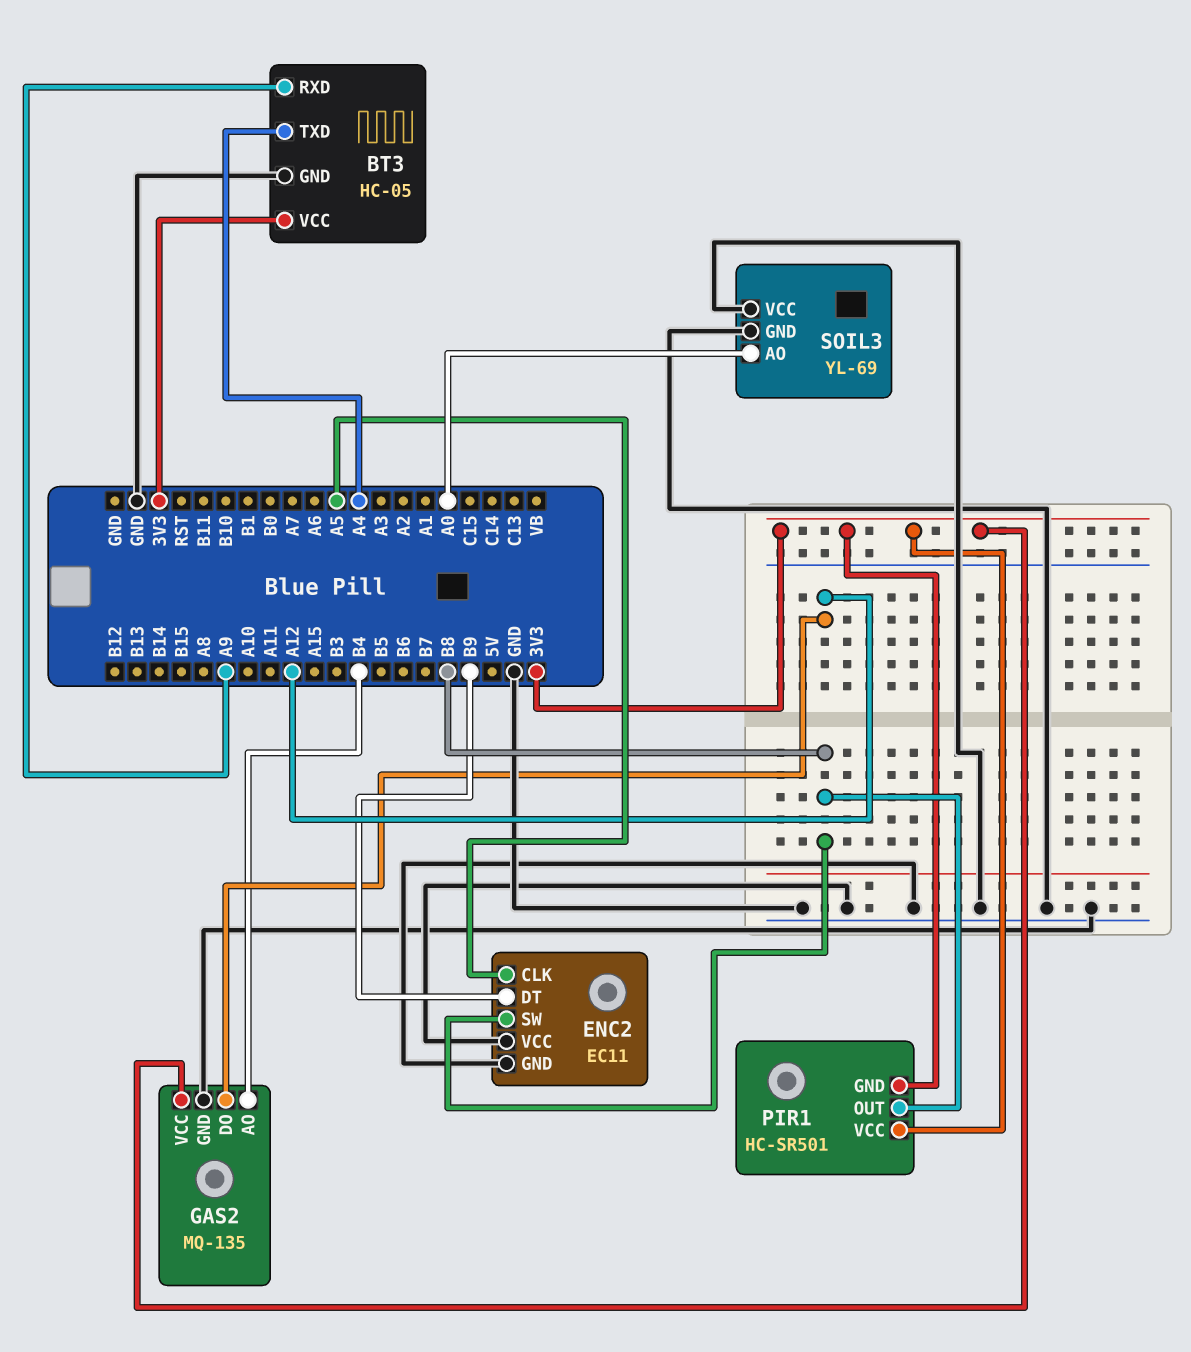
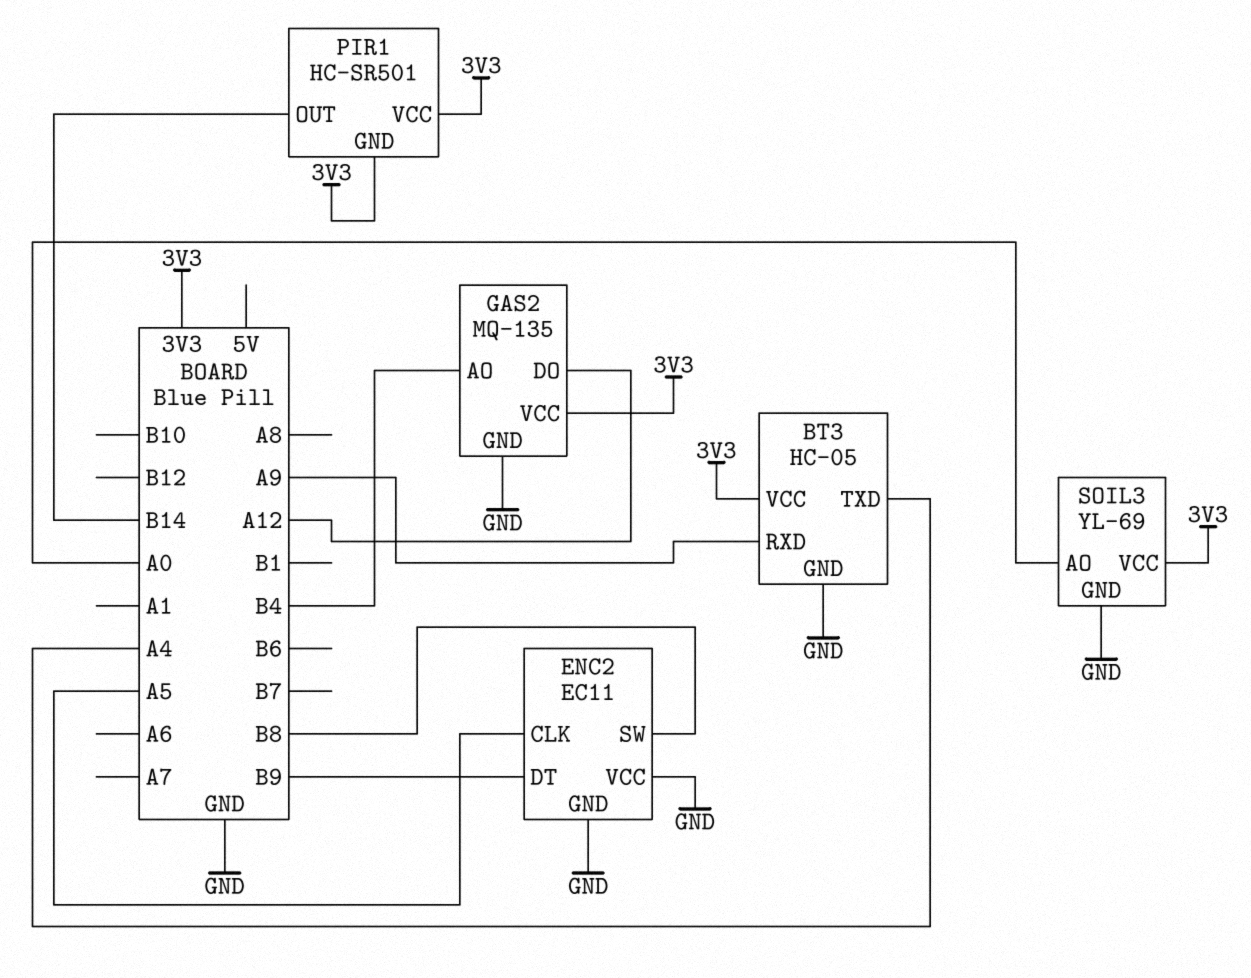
PIR1 pin OUT: B8 -> B14
SOIL3 pin VCC: GND -> 3V3

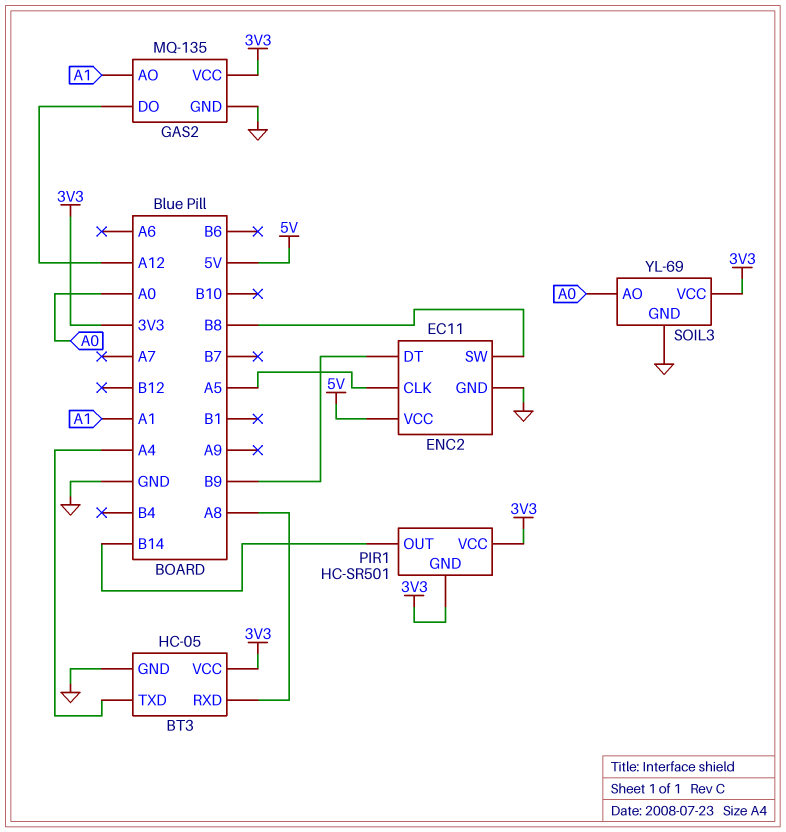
BT3 pin RXD: A9 -> A8
ENC2 pin VCC: GND -> 5V
GAS2 pin AO: B4 -> A1

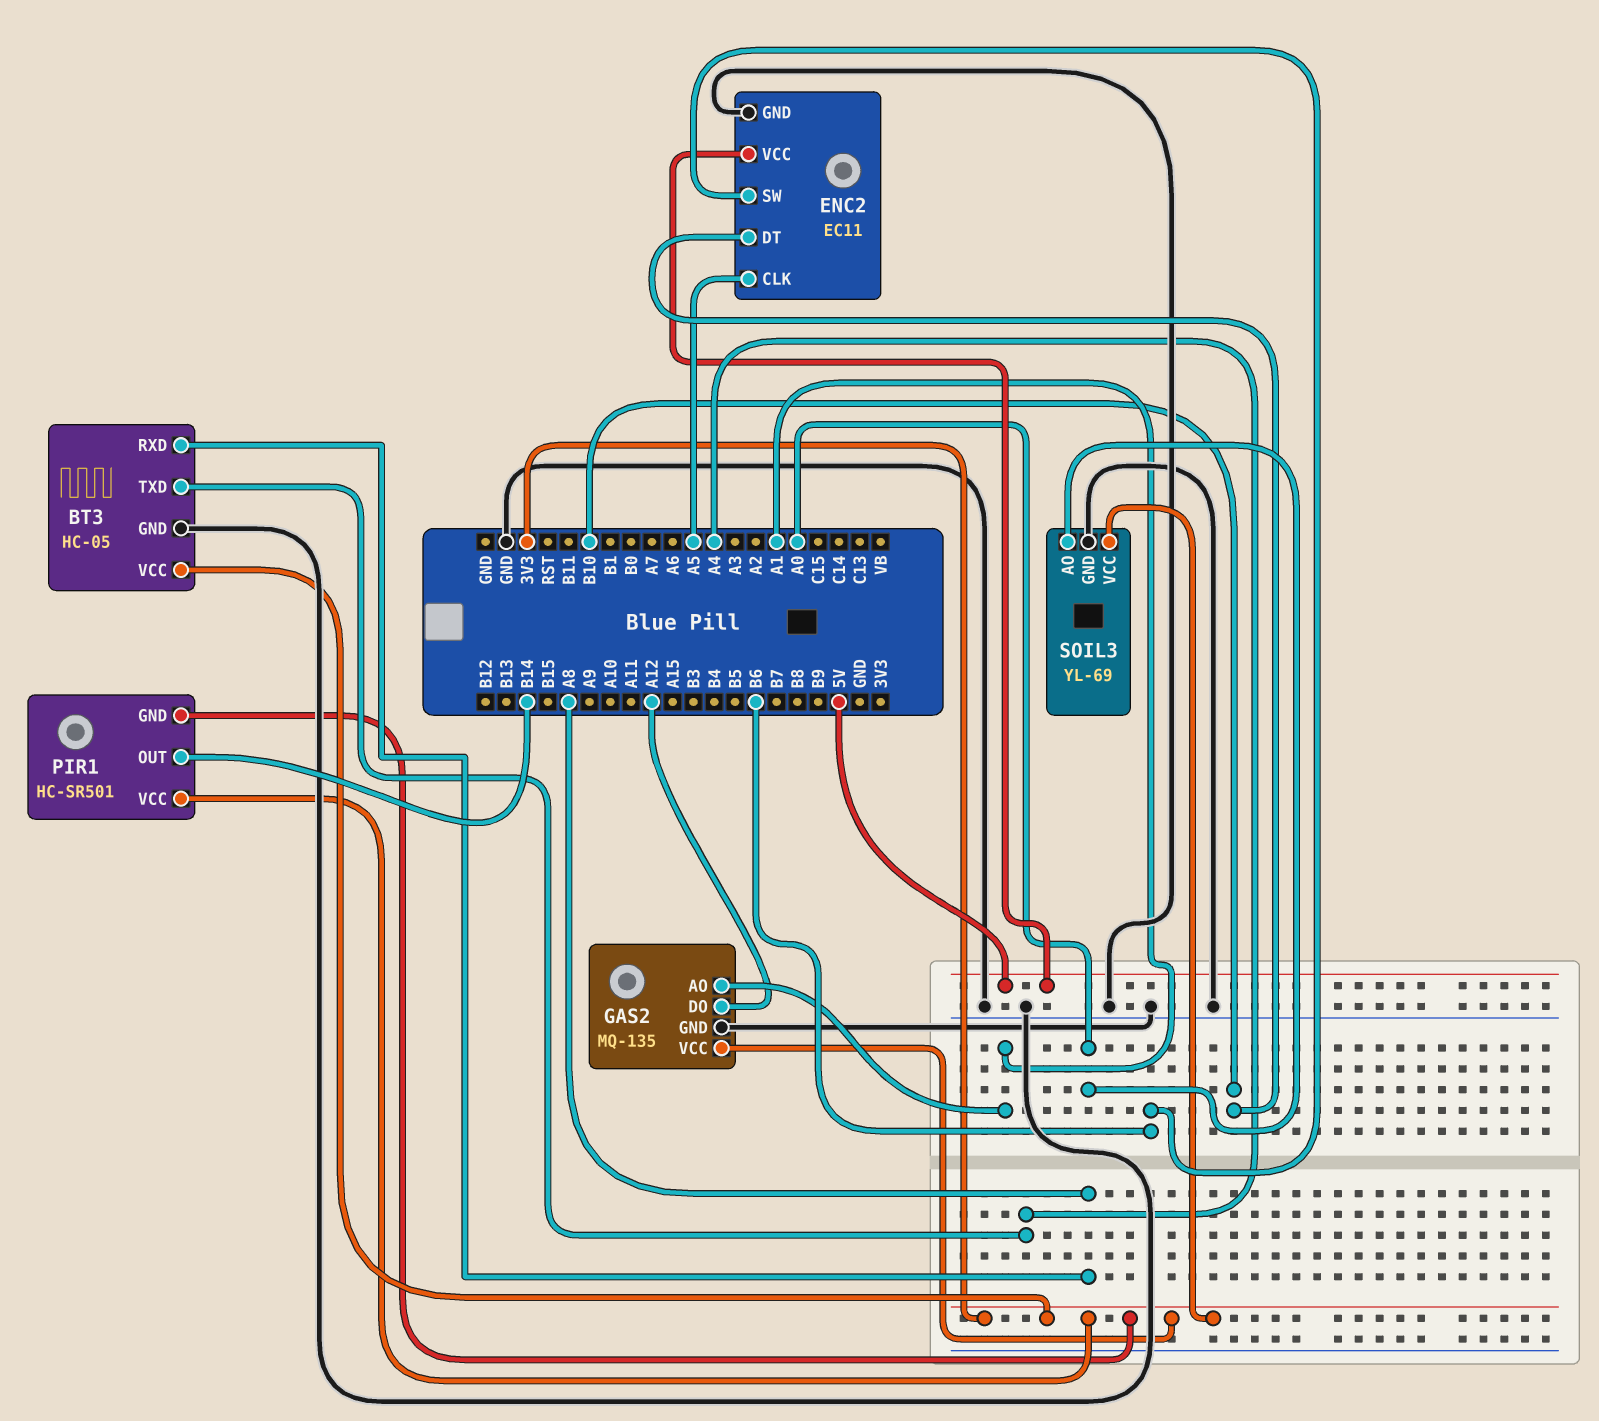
ENC2 pin DT: B9 -> B10
ENC2 pin SW: B8 -> B6

